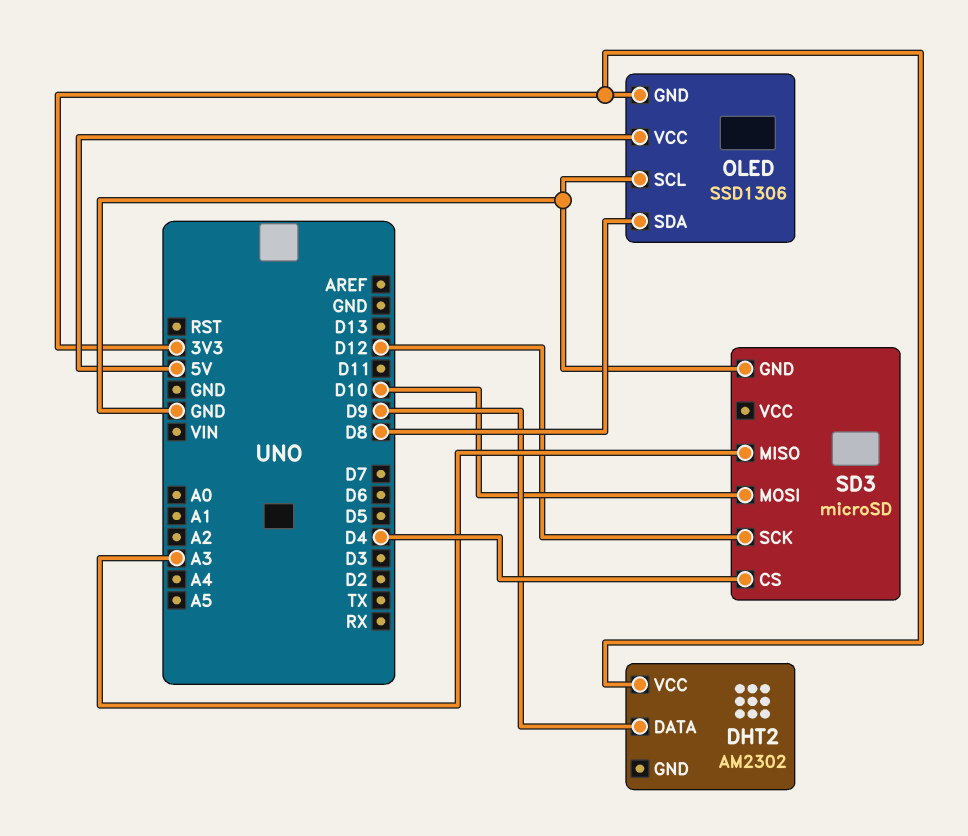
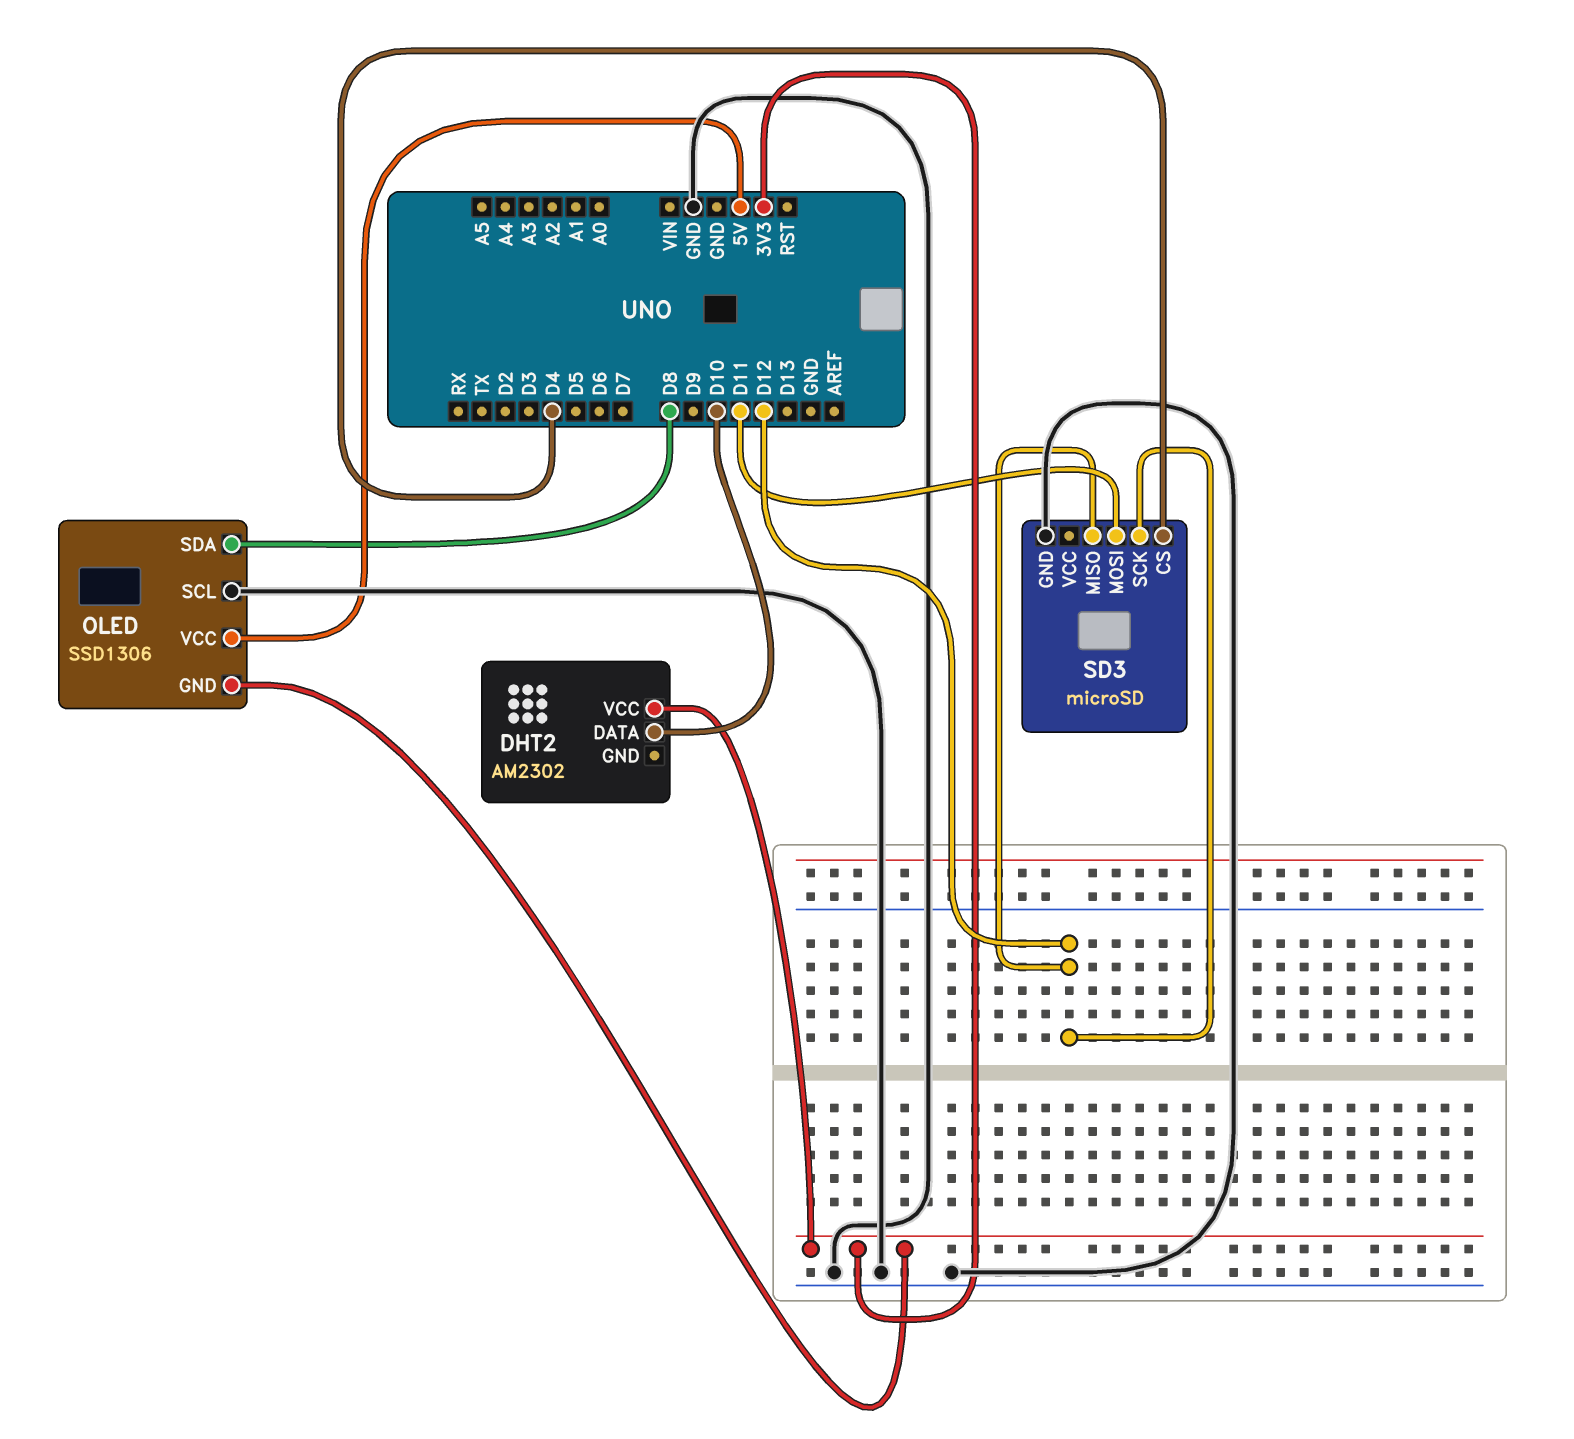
DHT2 pin DATA: D9 -> D10
SD3 pin MISO: A3 -> D12
SD3 pin MOSI: D10 -> D11

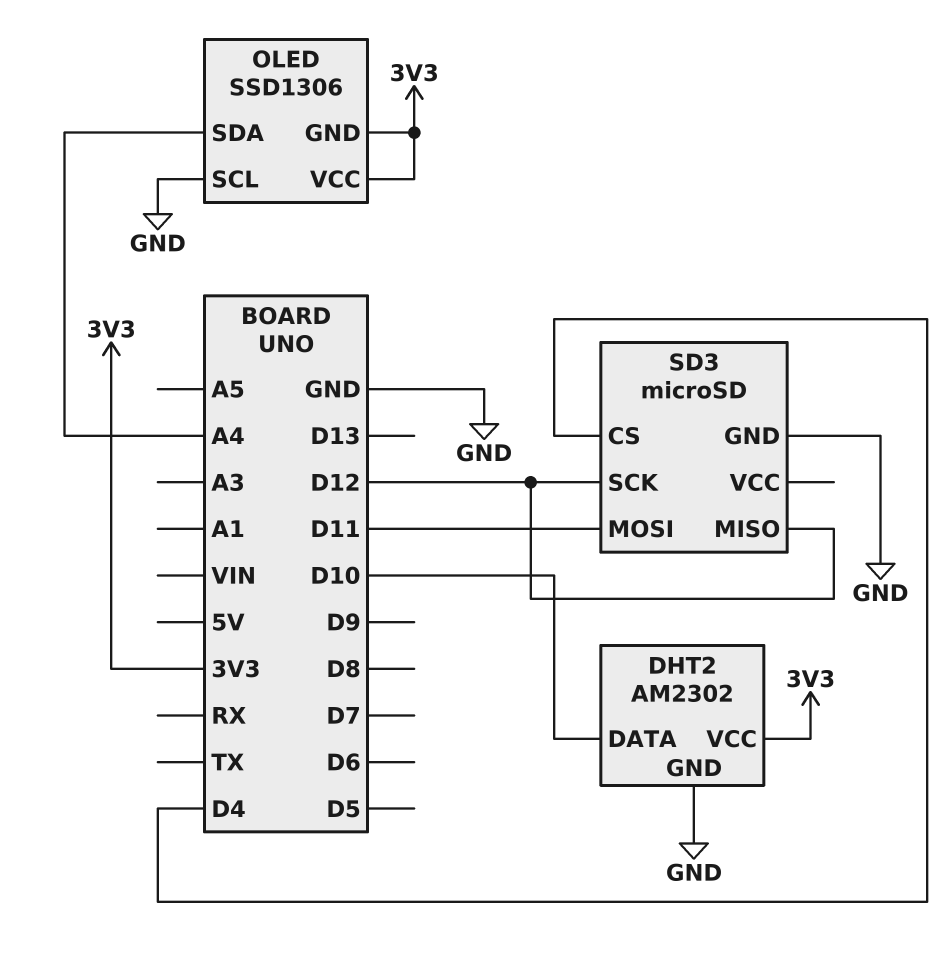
DHT2 pin GND: none -> GND
OLED pin SDA: D8 -> A4
OLED pin VCC: 5V -> 3V3

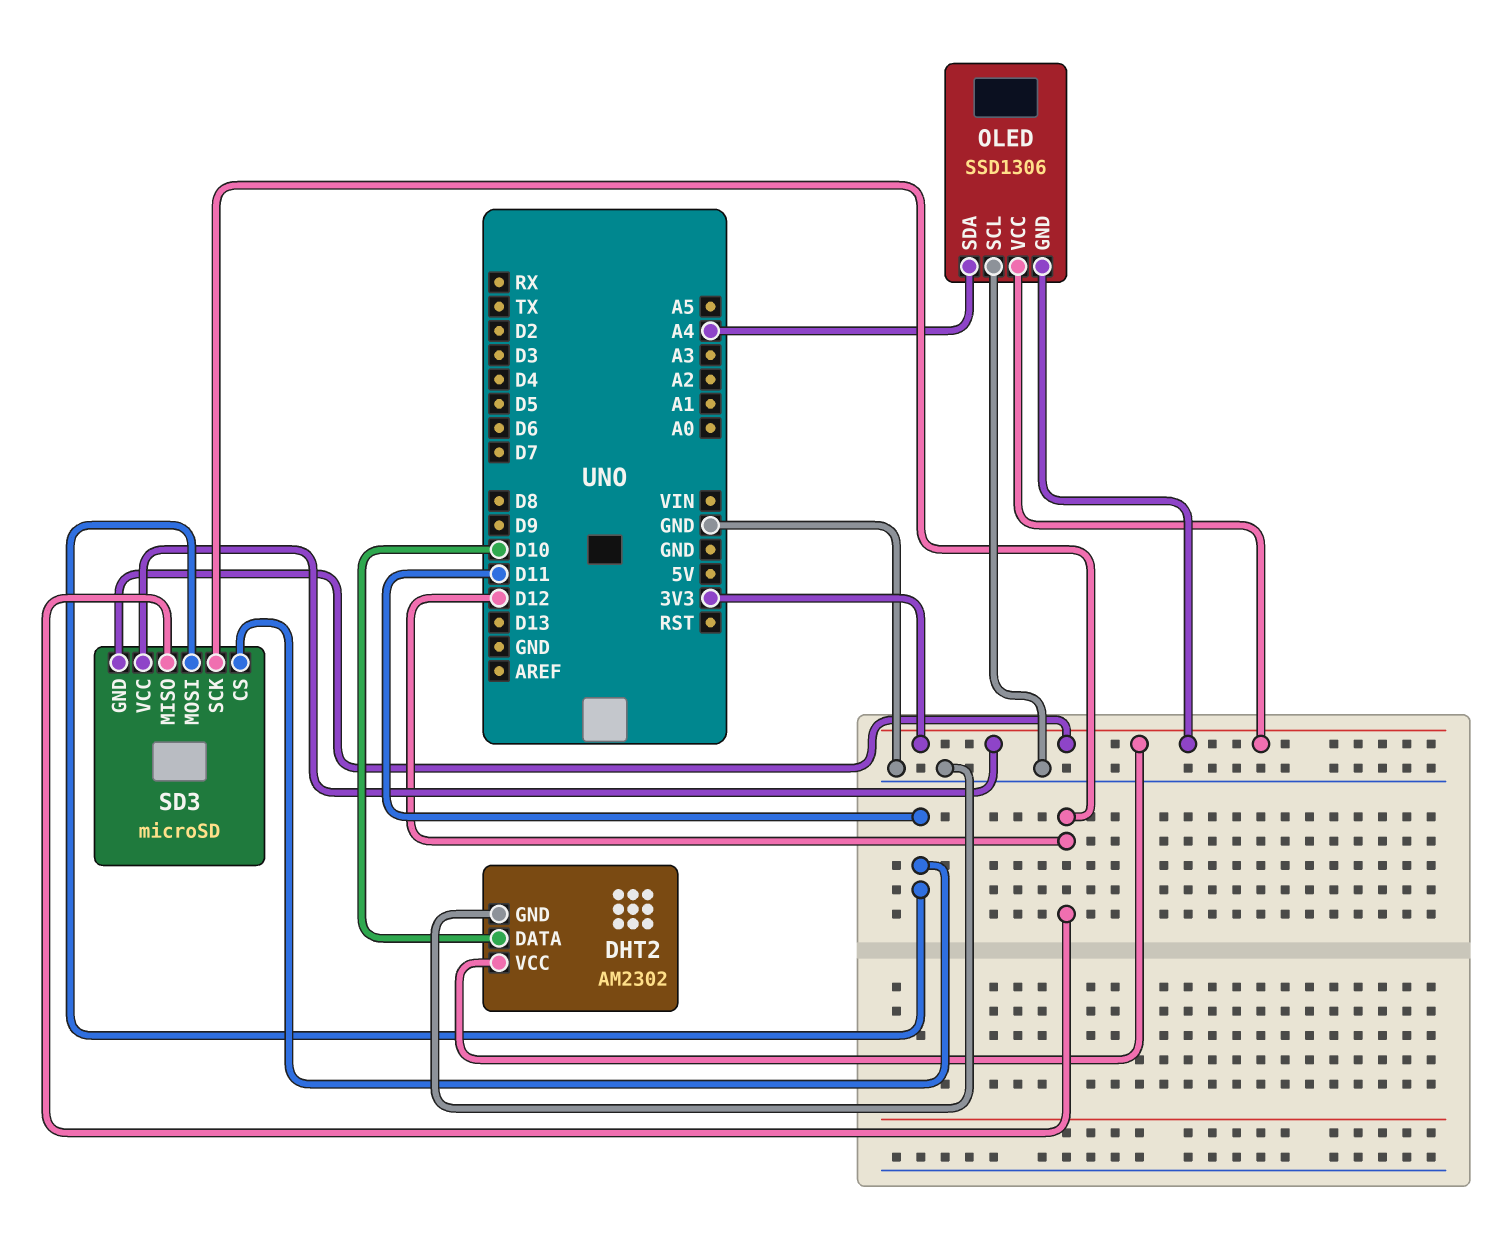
SD3 pin CS: D4 -> D11
SD3 pin GND: GND -> 3V3
SD3 pin VCC: none -> 3V3

